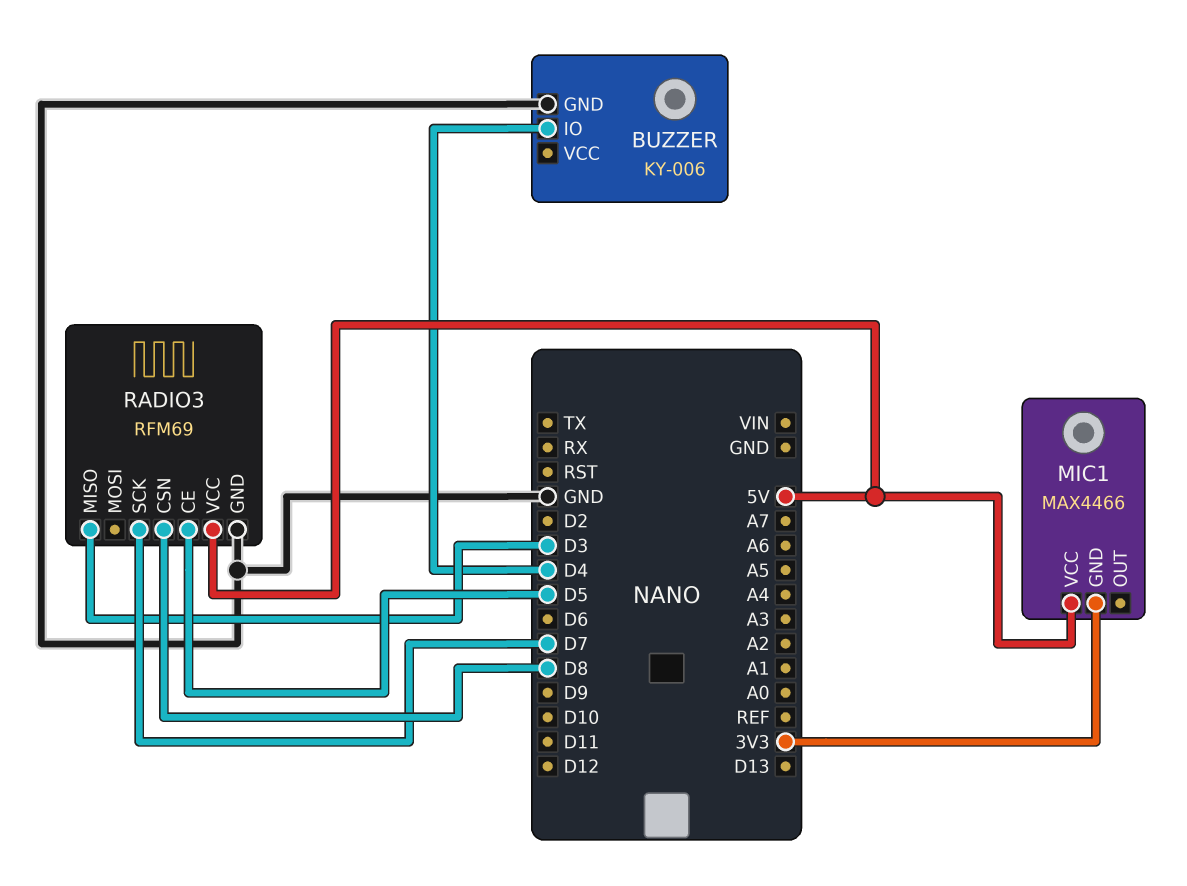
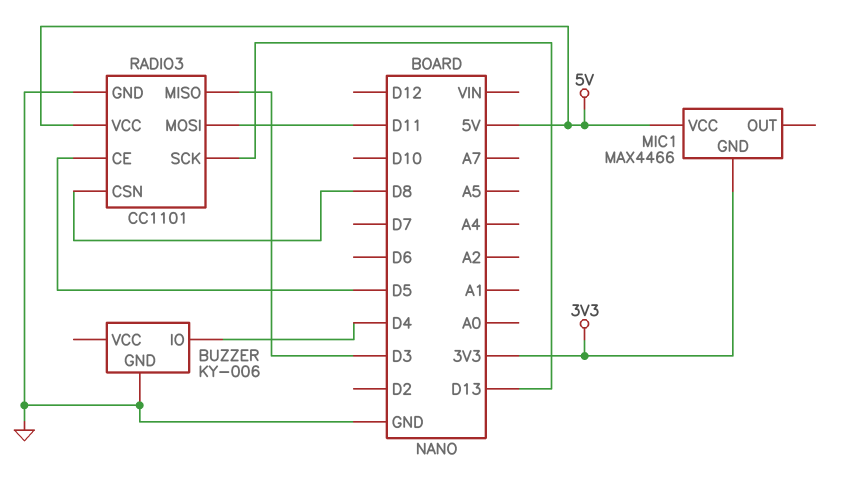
RADIO3: RFM69 -> CC1101
RADIO3 pin MOSI: none -> D11
RADIO3 pin SCK: D7 -> D13

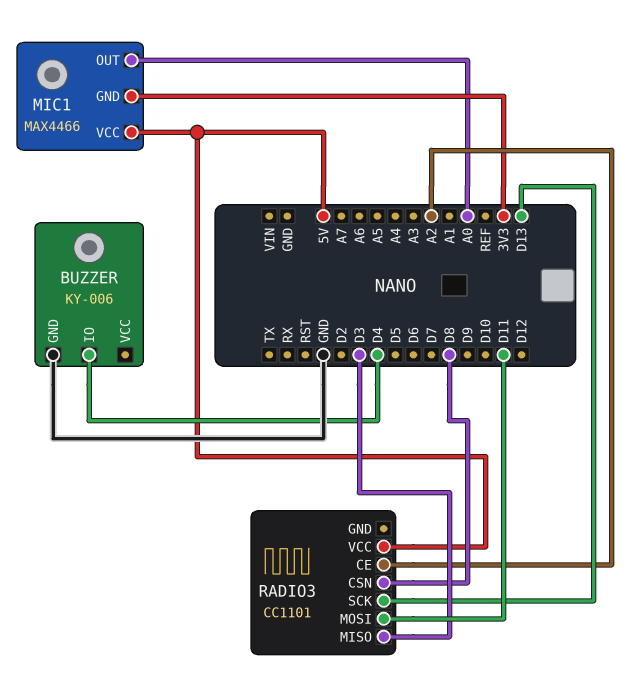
MIC1 pin OUT: none -> A0
RADIO3 pin CE: D5 -> A2
RADIO3 pin GND: GND -> none

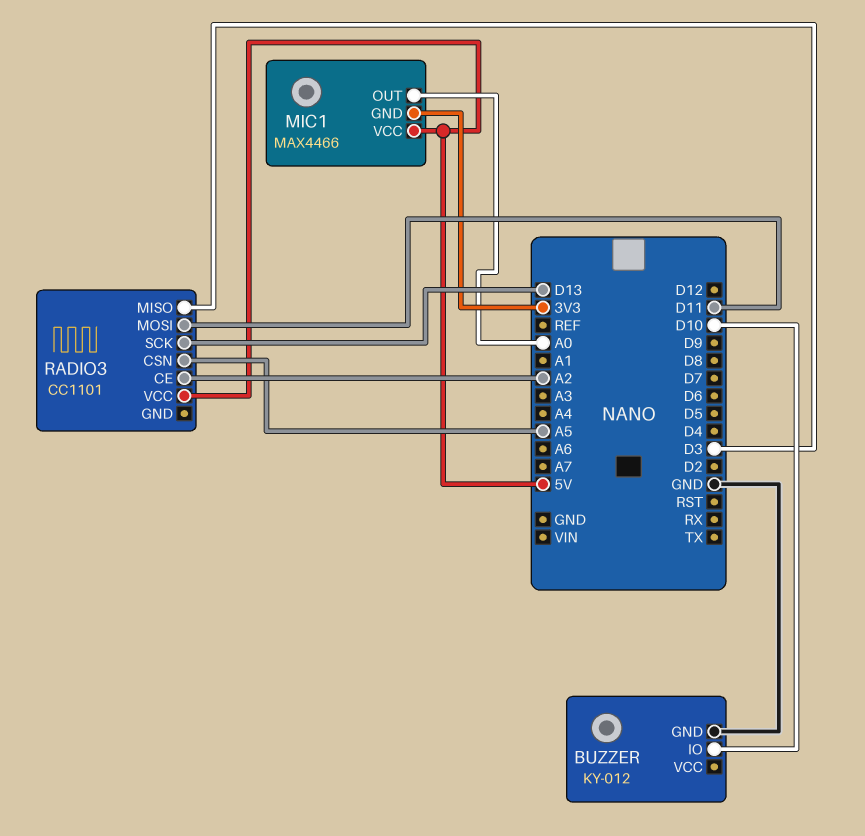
BUZZER: KY-006 -> KY-012
BUZZER pin IO: D4 -> D10
RADIO3 pin CSN: D8 -> A5

